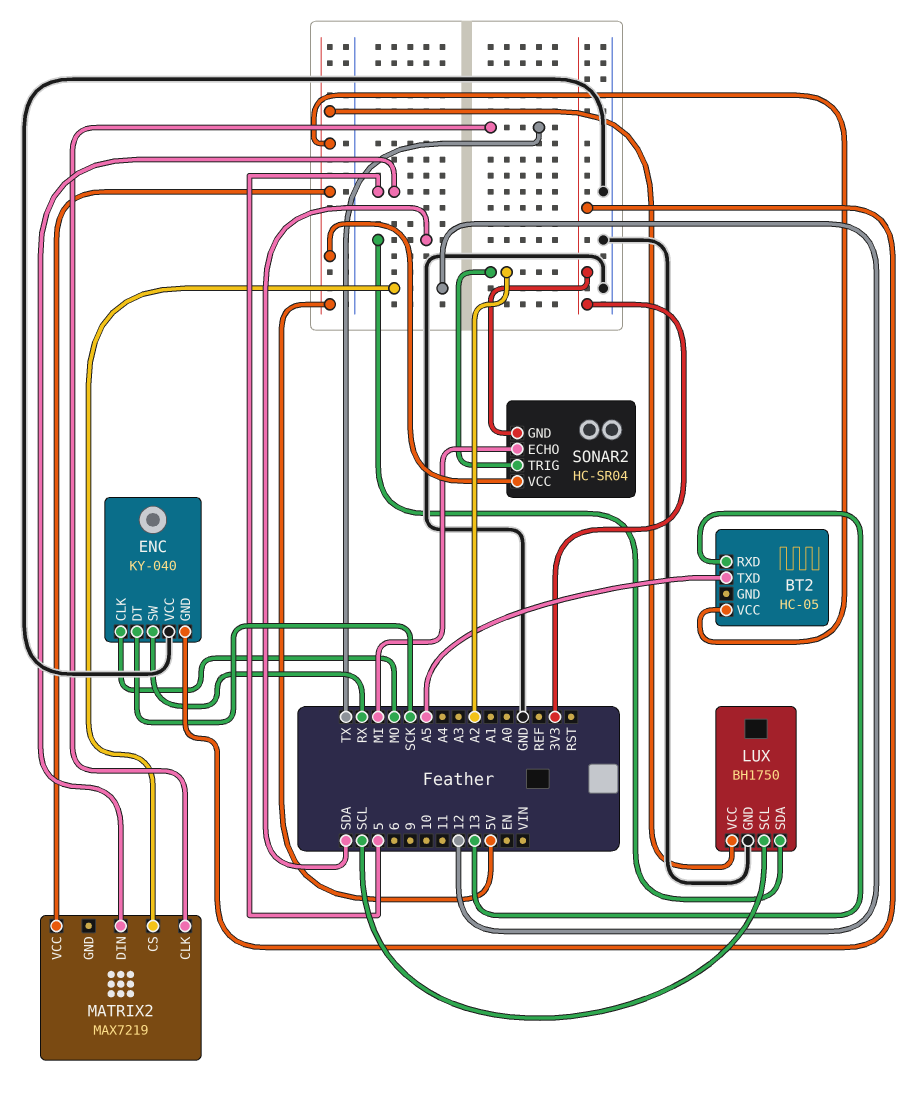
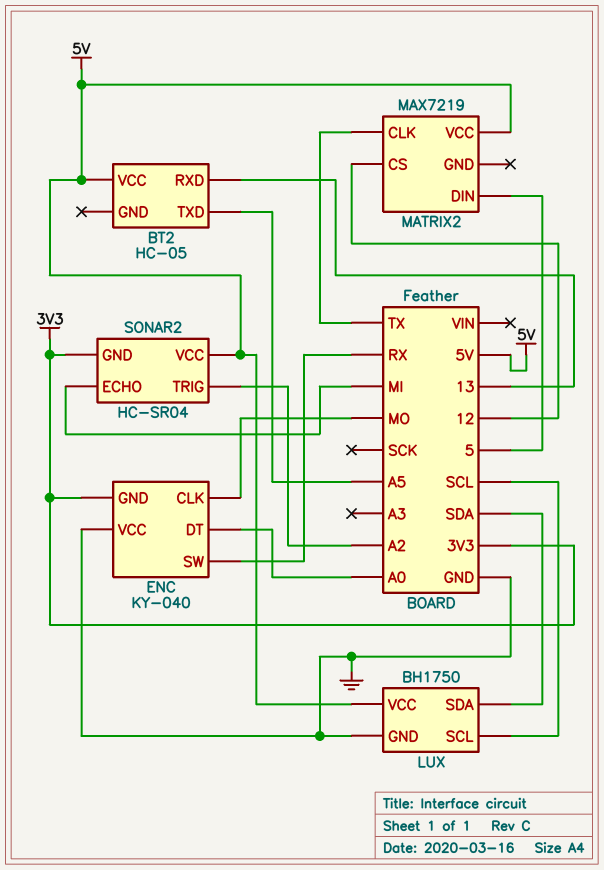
ENC pin DT: SCK -> A0

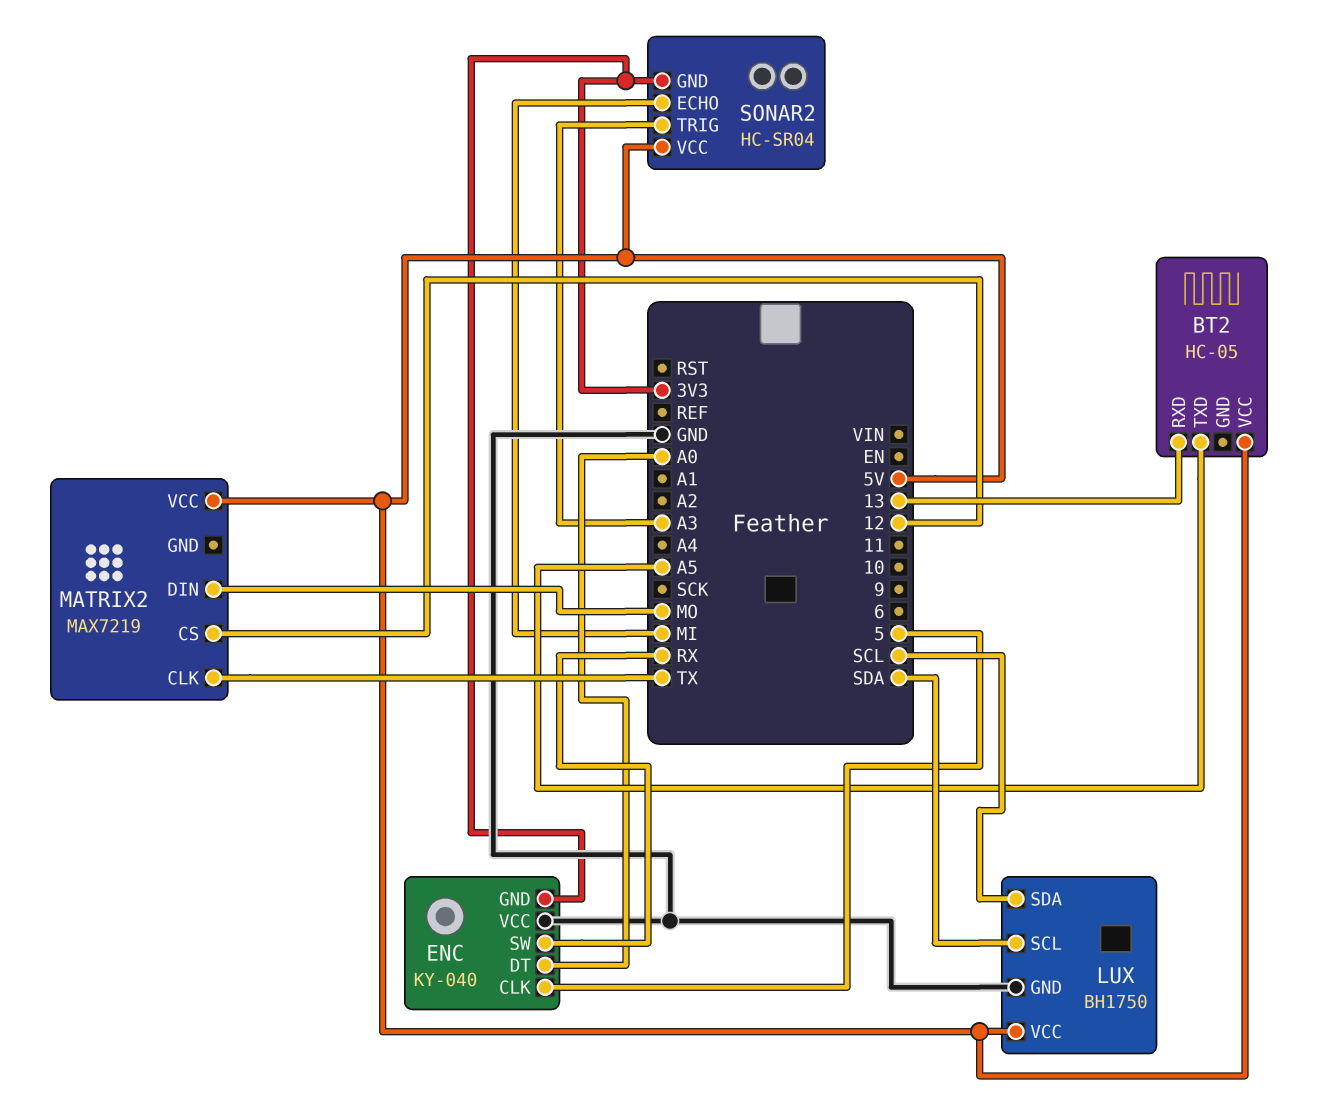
ENC pin CLK: MO -> 5
LUX pin SCL: SCL -> SDA
LUX pin SDA: SDA -> SCL
MATRIX2 pin DIN: 5 -> MO
SONAR2 pin TRIG: A2 -> A3

